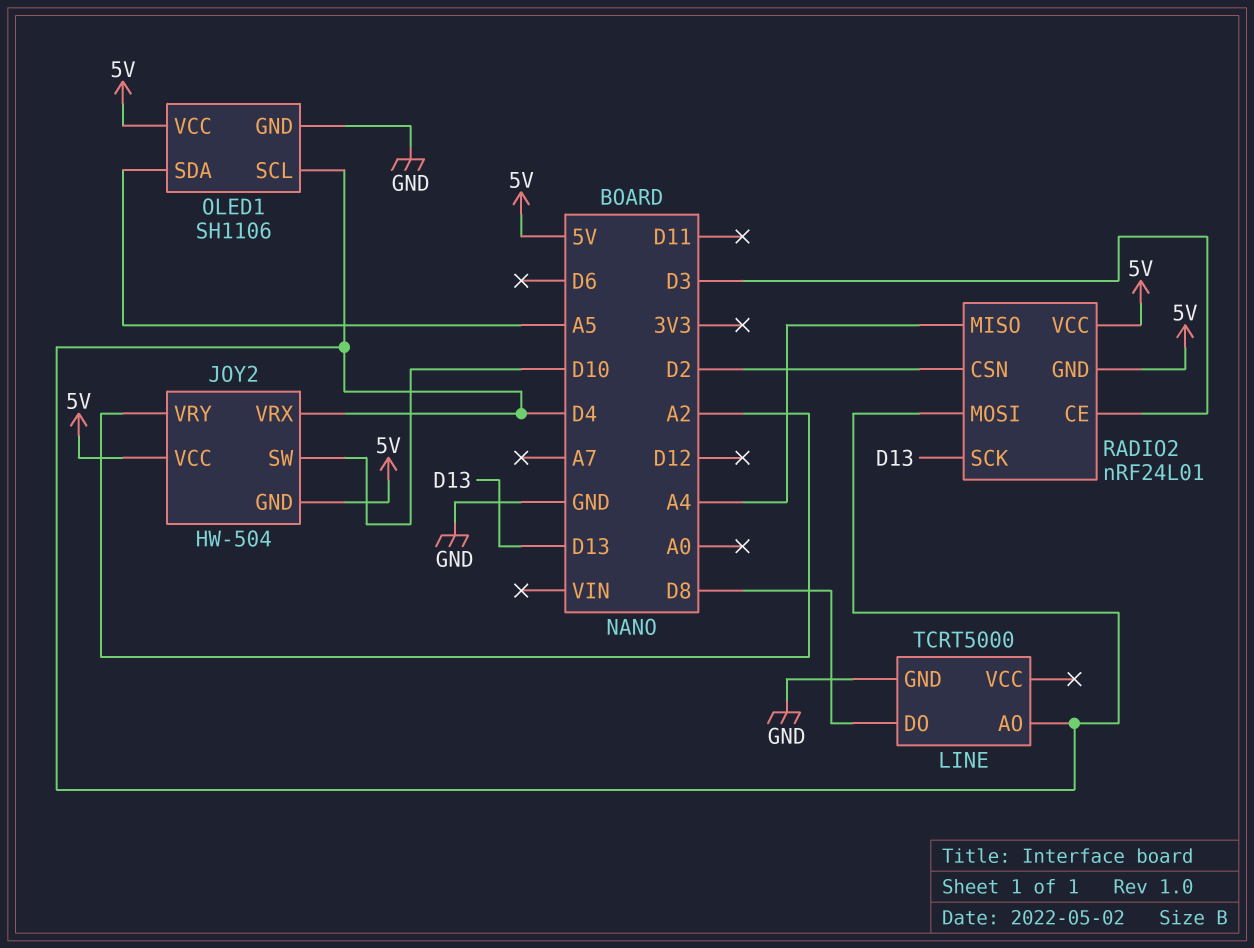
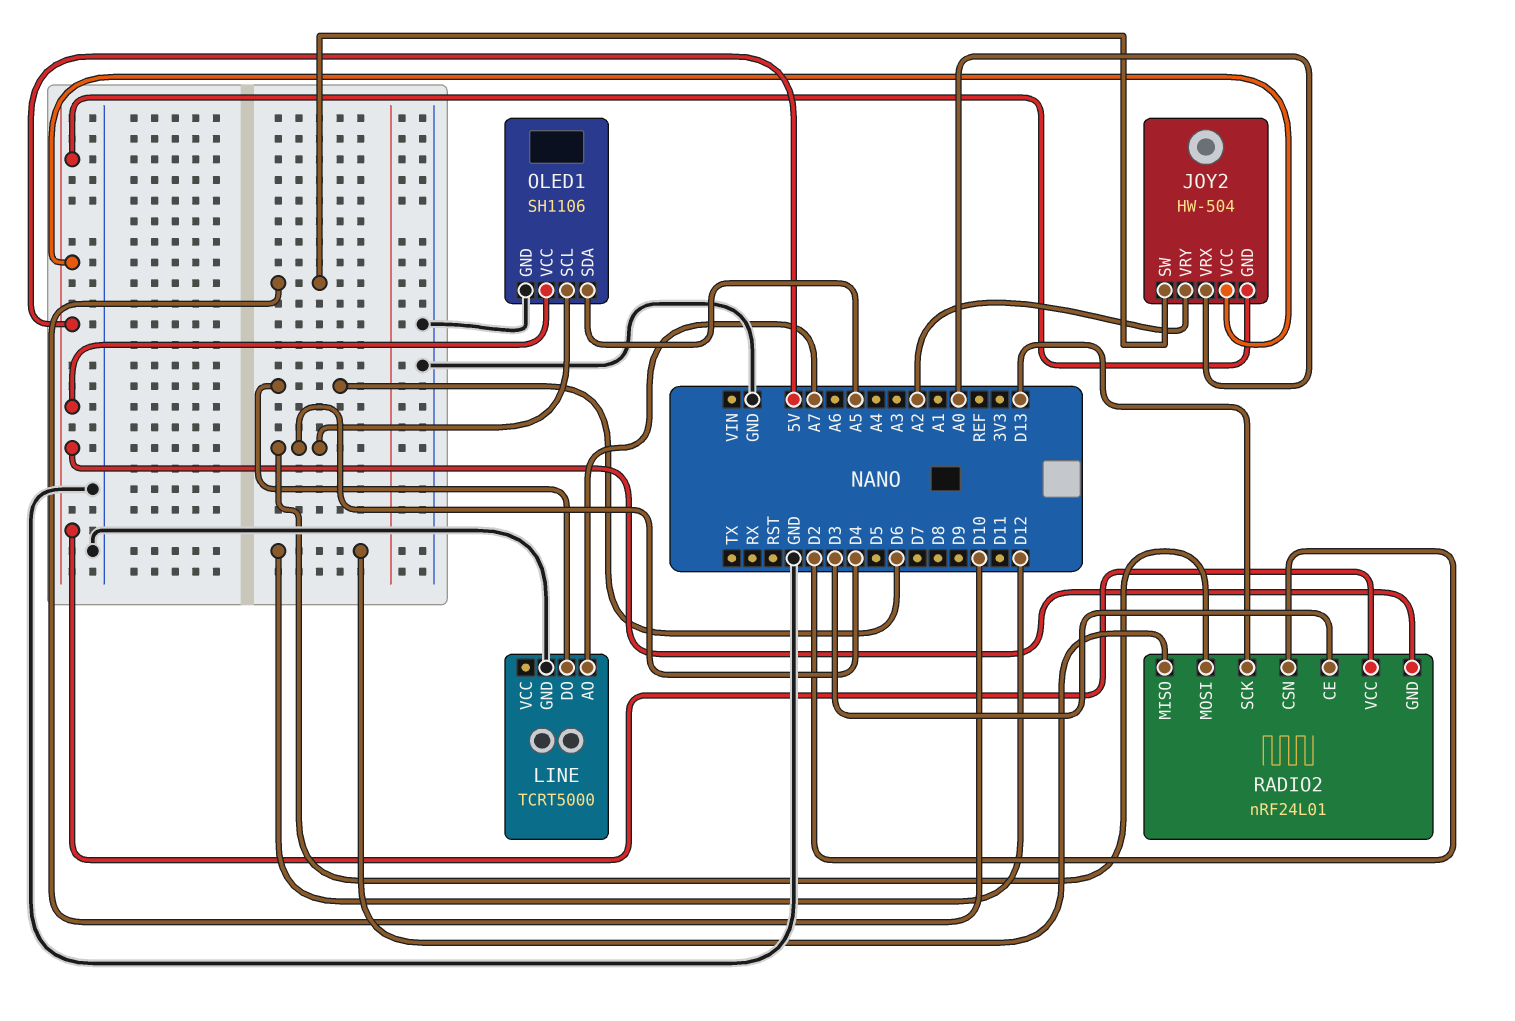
JOY2 pin VRX: D4 -> A0
LINE pin AO: D4 -> A7
LINE pin DO: D8 -> D6
RADIO2 pin MISO: A4 -> D12

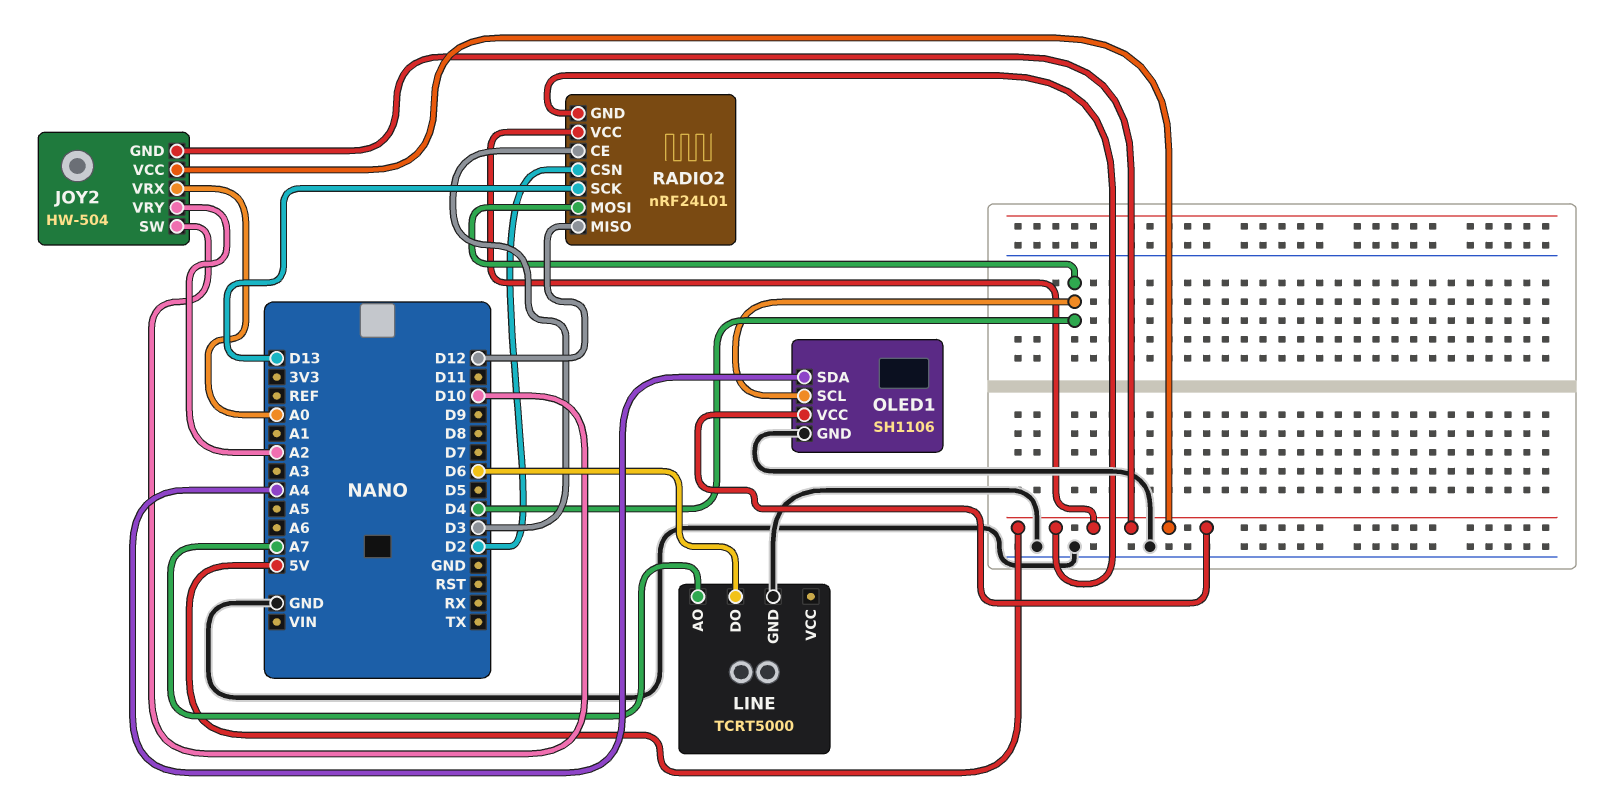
OLED1 pin SDA: A5 -> A4

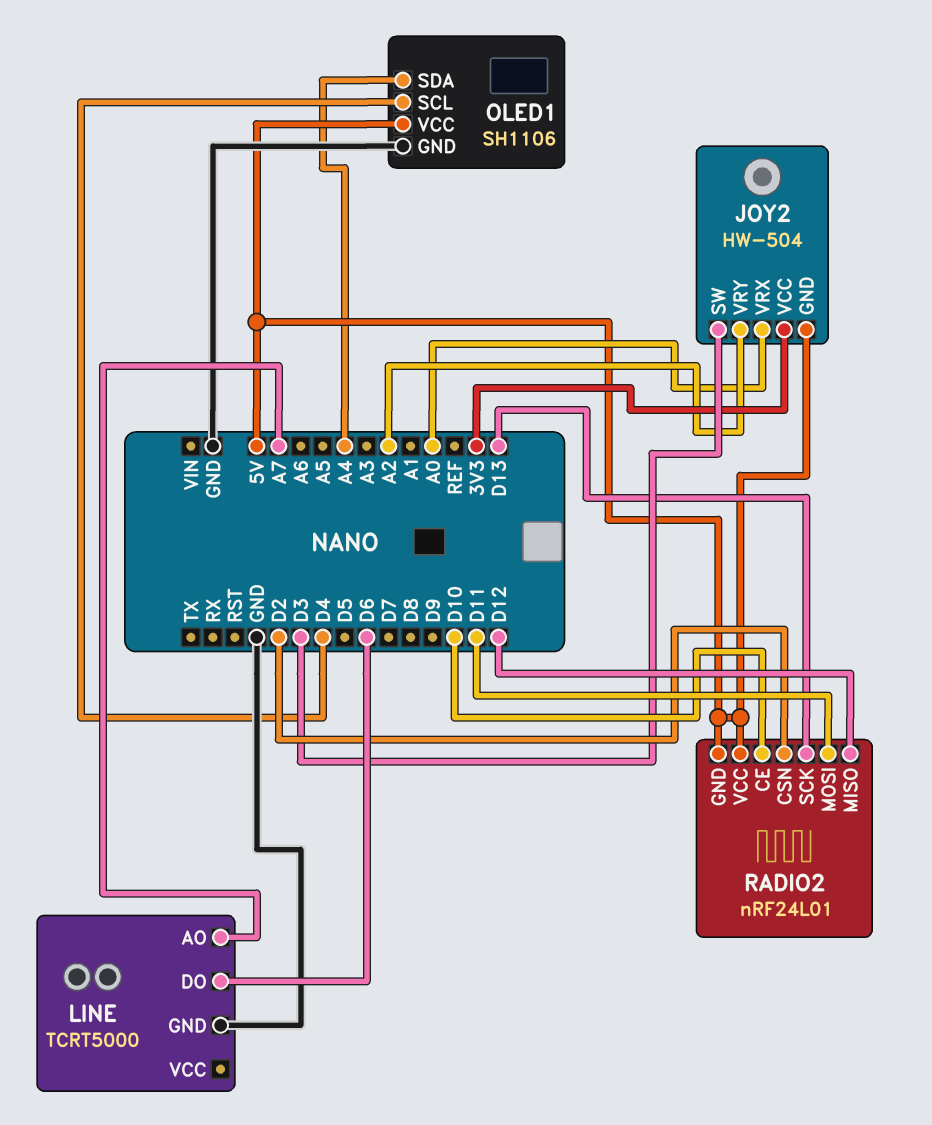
JOY2 pin SW: D10 -> D3
JOY2 pin VCC: 5V -> 3V3
RADIO2 pin CE: D3 -> D10
RADIO2 pin MOSI: D4 -> D11

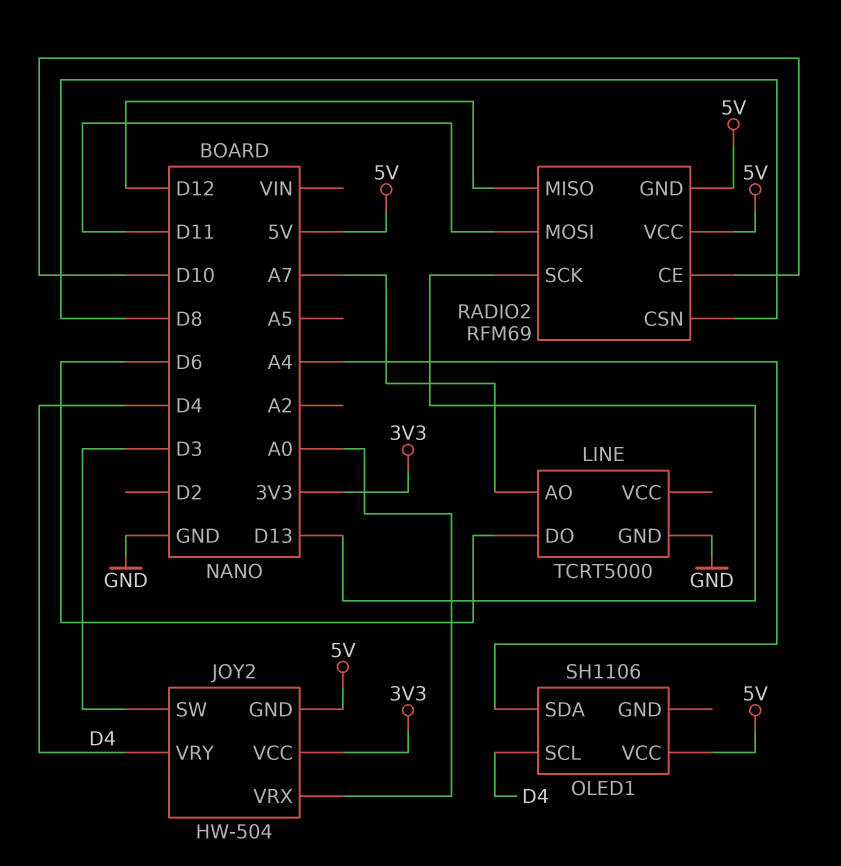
JOY2 pin VRY: A2 -> D4
OLED1 pin GND: GND -> none
RADIO2: nRF24L01 -> RFM69
RADIO2 pin CSN: D2 -> D8

